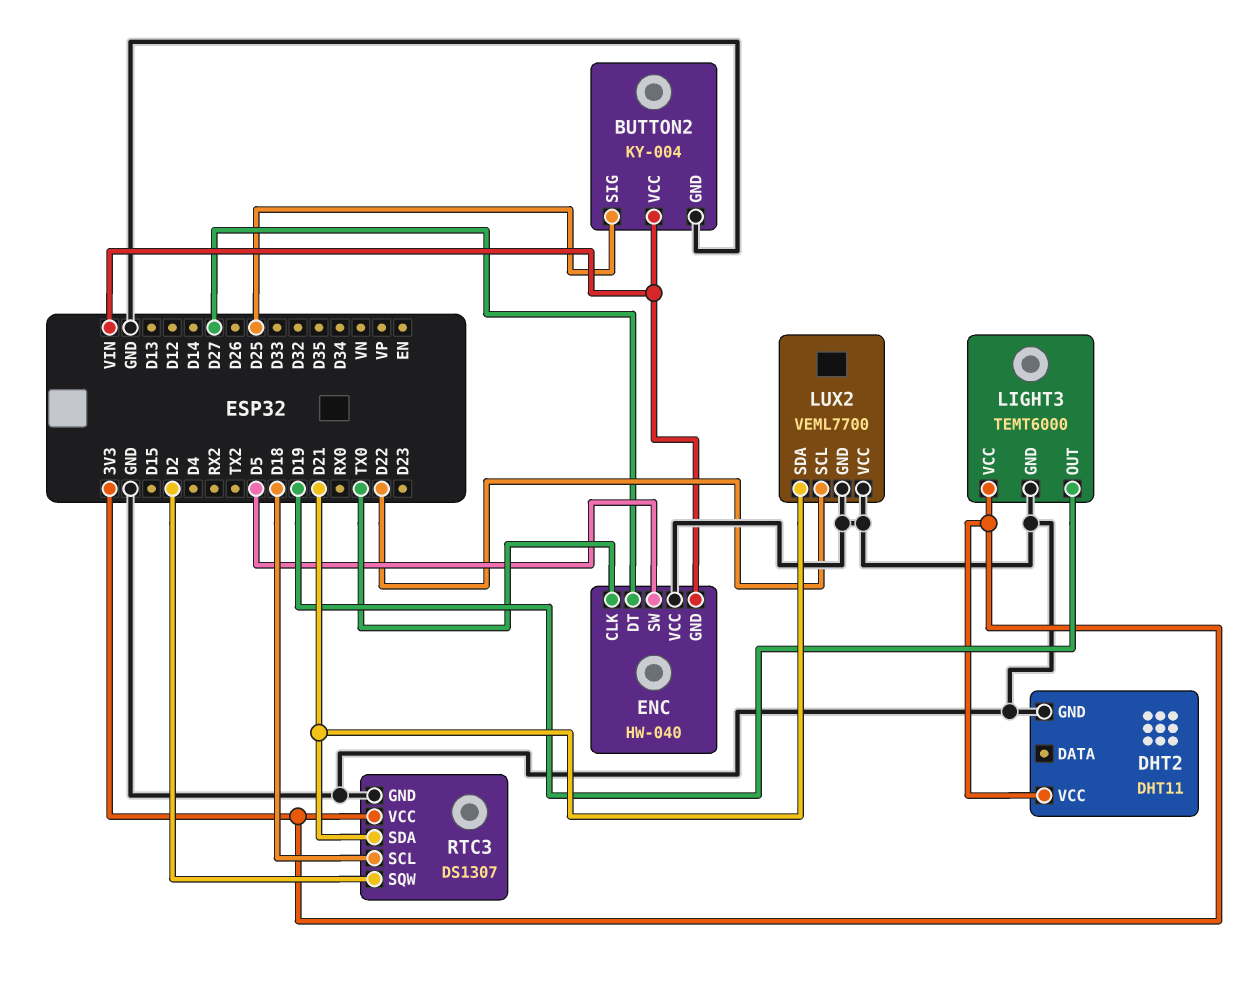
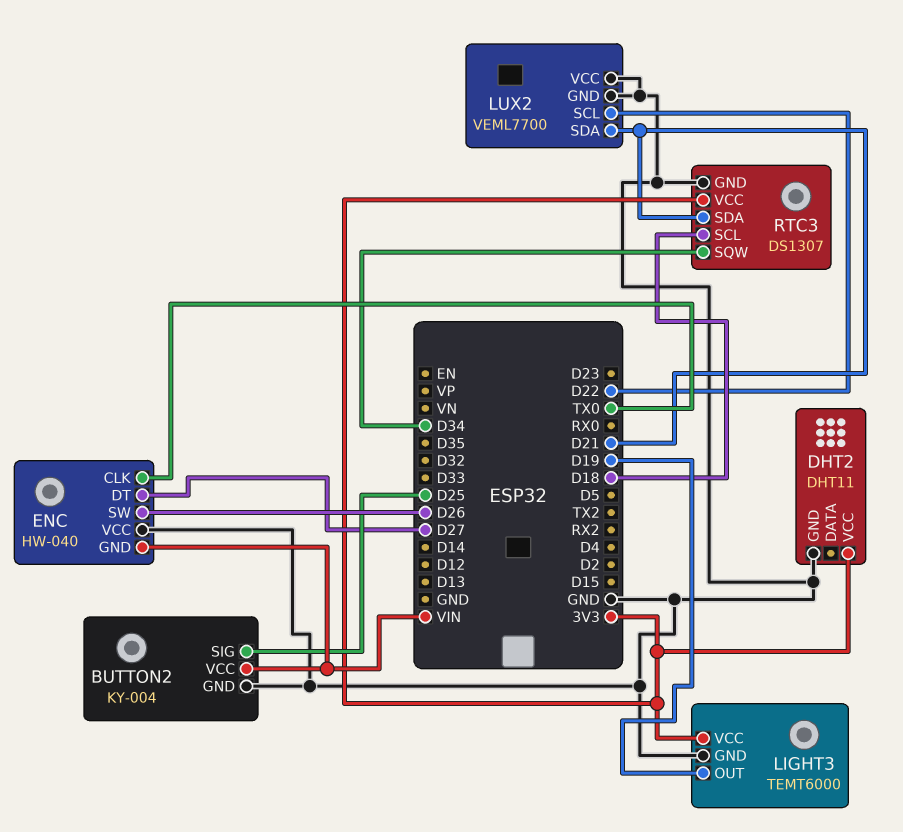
ENC pin SW: D5 -> D26
RTC3 pin SQW: D2 -> D34

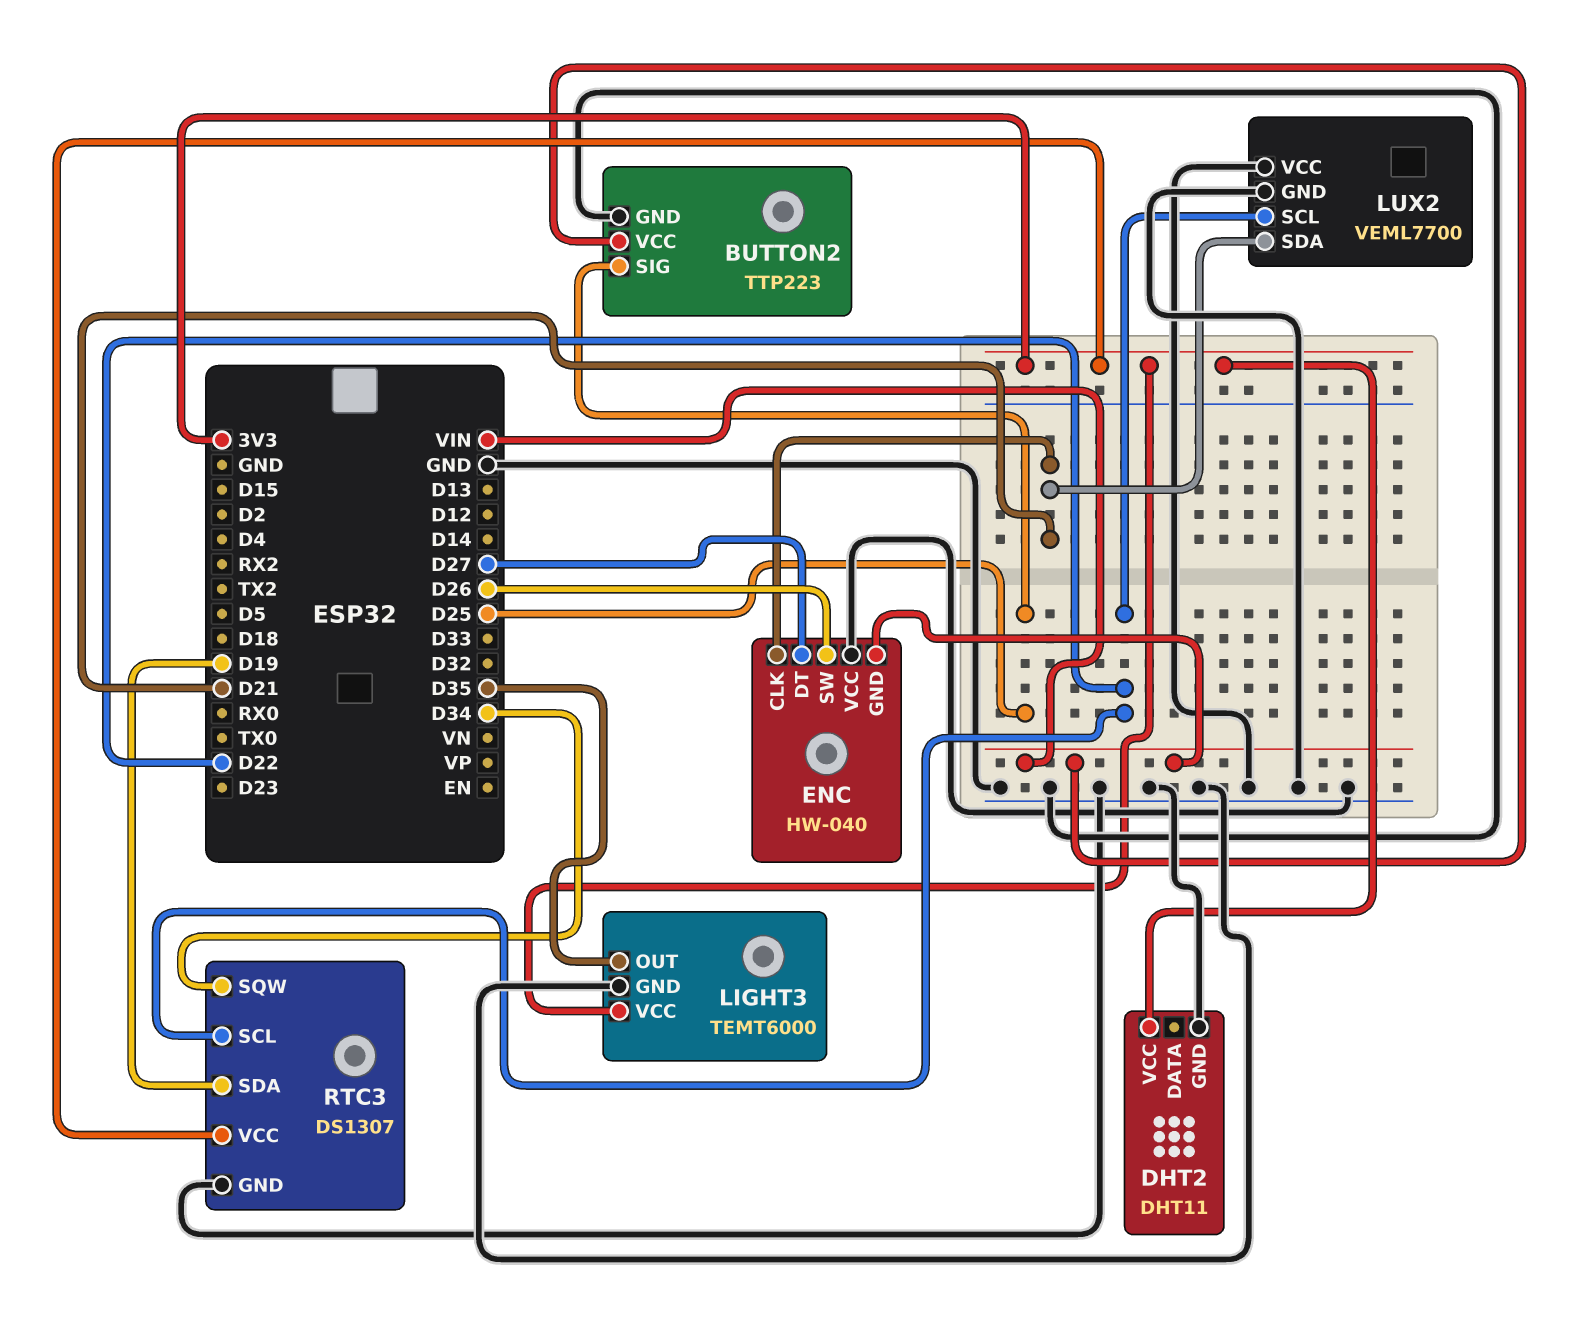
BUTTON2: KY-004 -> TTP223
ENC pin CLK: TX0 -> D21
LIGHT3 pin OUT: D19 -> D35
RTC3 pin SCL: D18 -> D22
RTC3 pin SDA: D21 -> D19

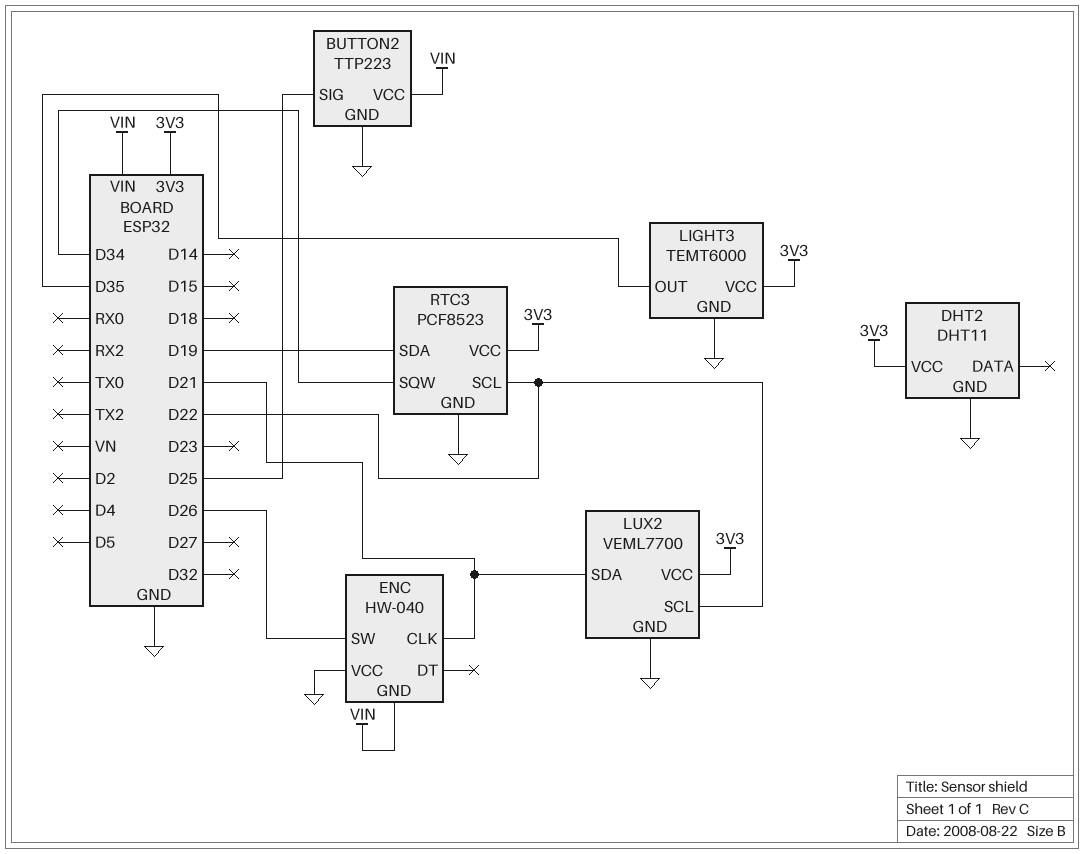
ENC pin DT: D27 -> none
LUX2 pin VCC: GND -> 3V3
RTC3: DS1307 -> PCF8523

